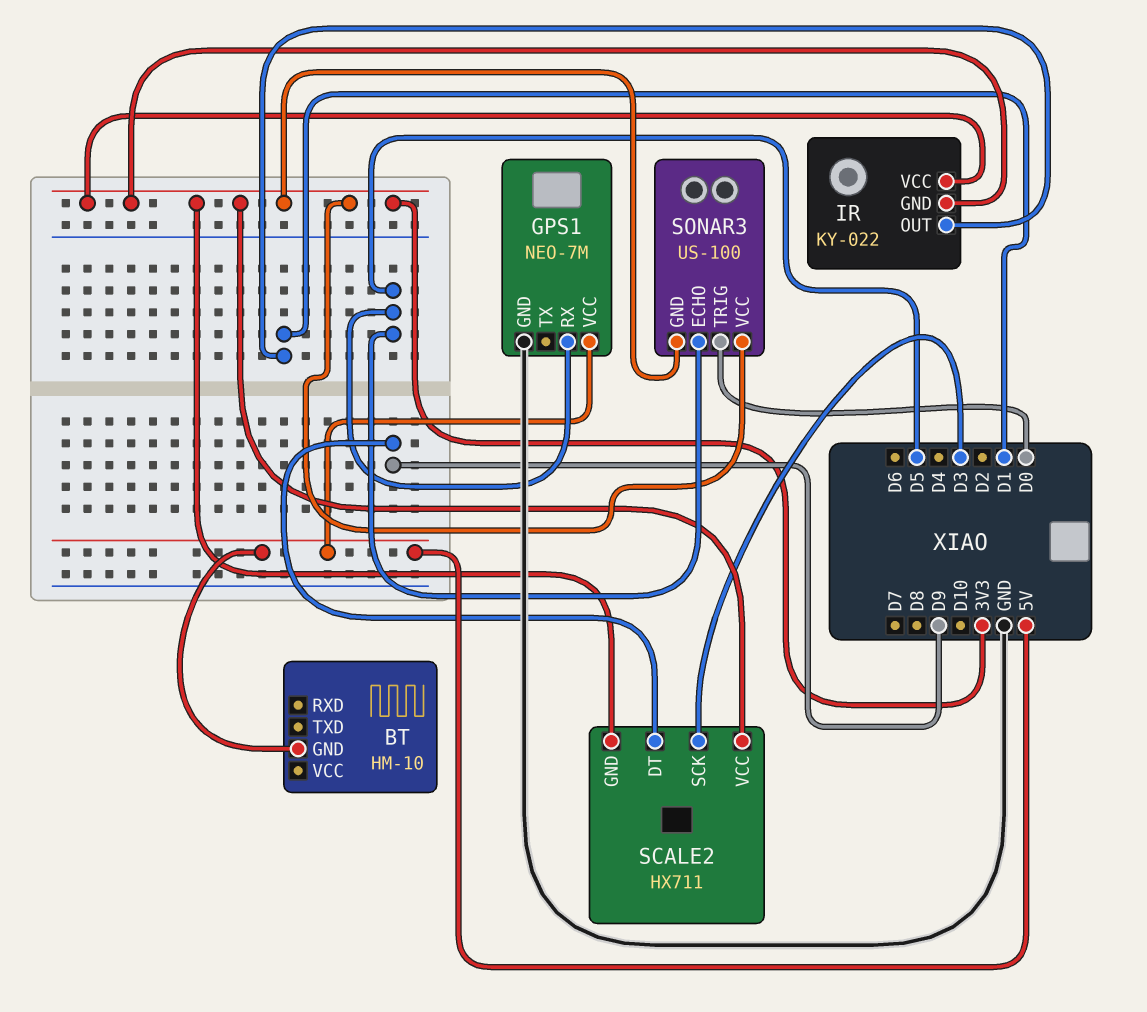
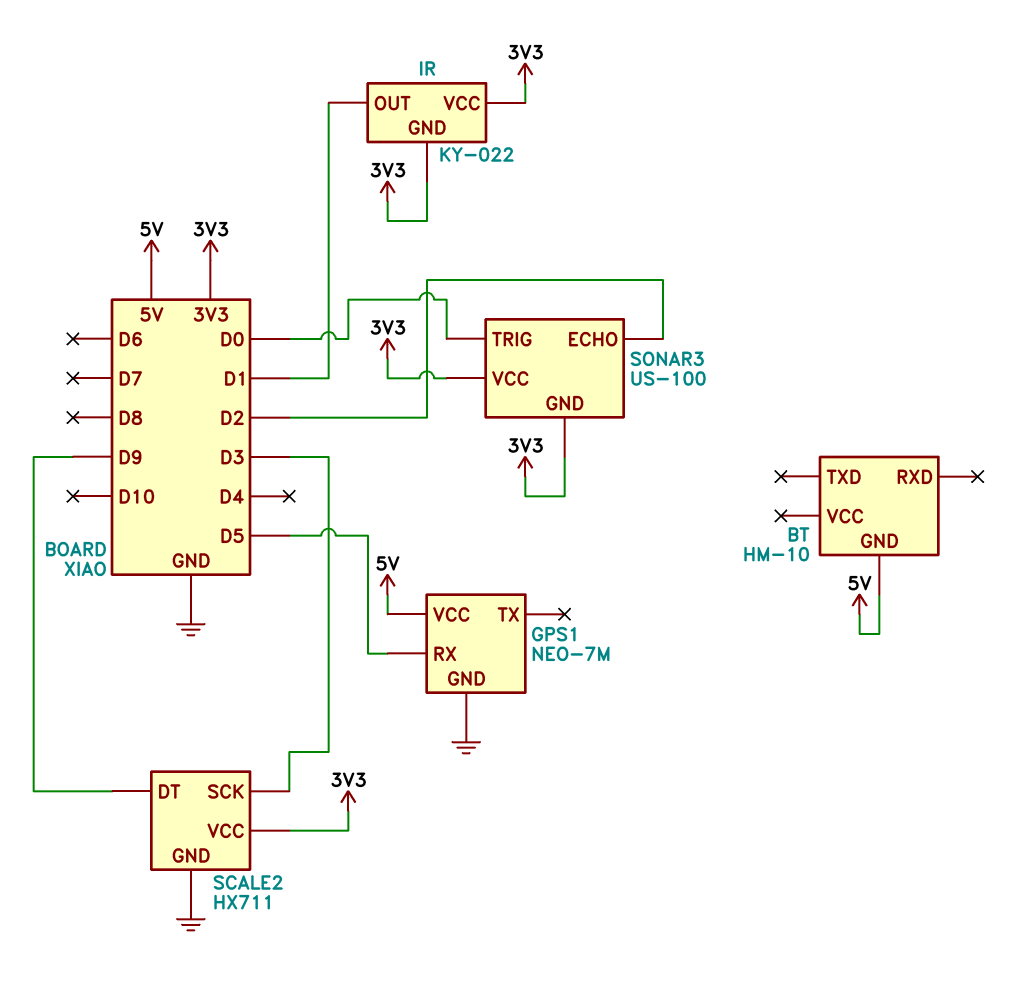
SCALE2 pin GND: 3V3 -> GND
SONAR3 pin ECHO: D5 -> D2

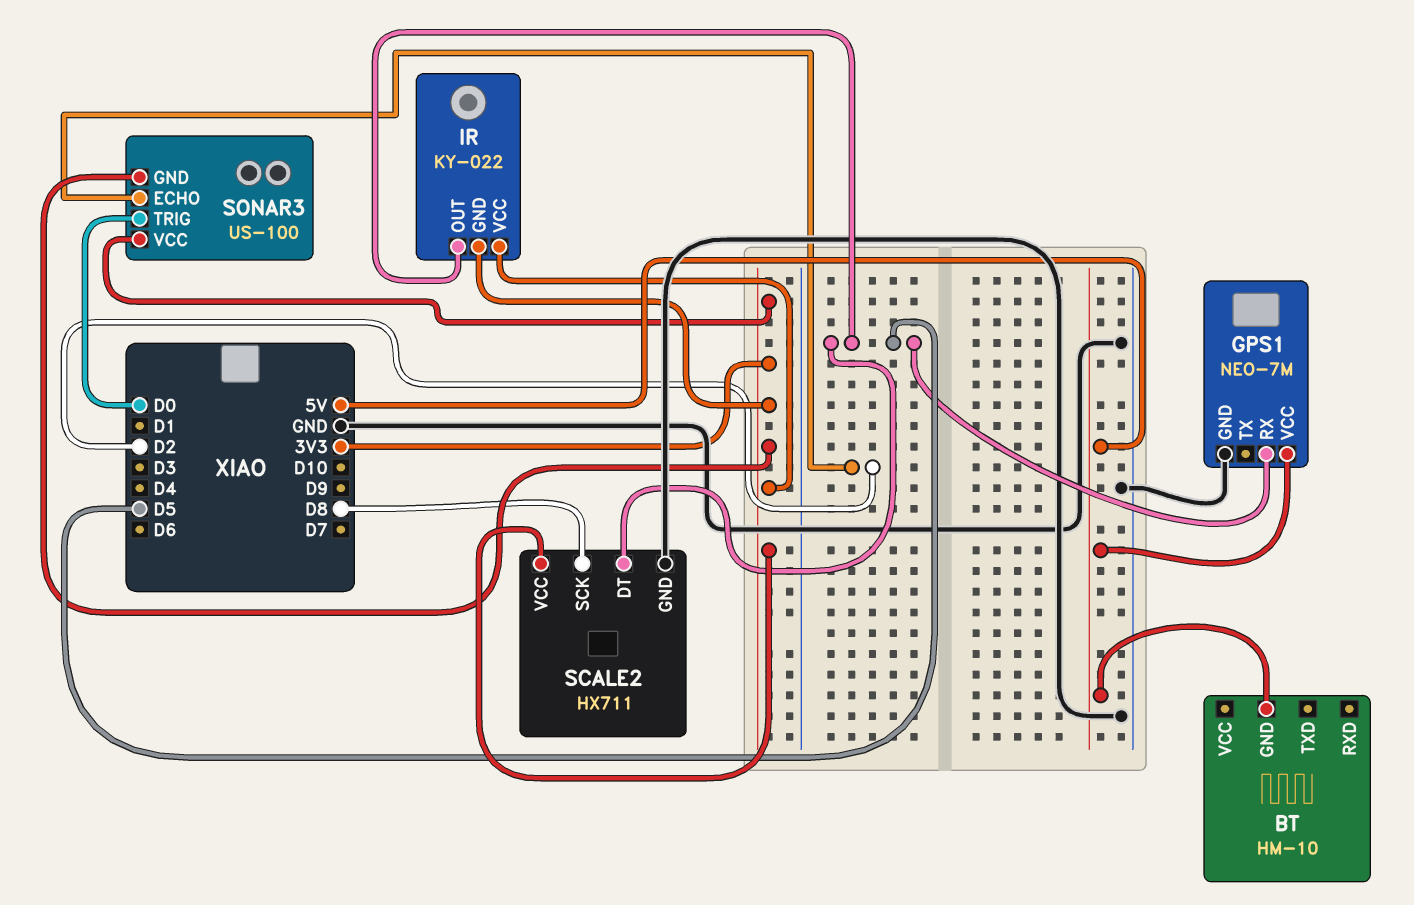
IR pin OUT: D1 -> D5
SCALE2 pin DT: D9 -> D5
SCALE2 pin SCK: D3 -> D8

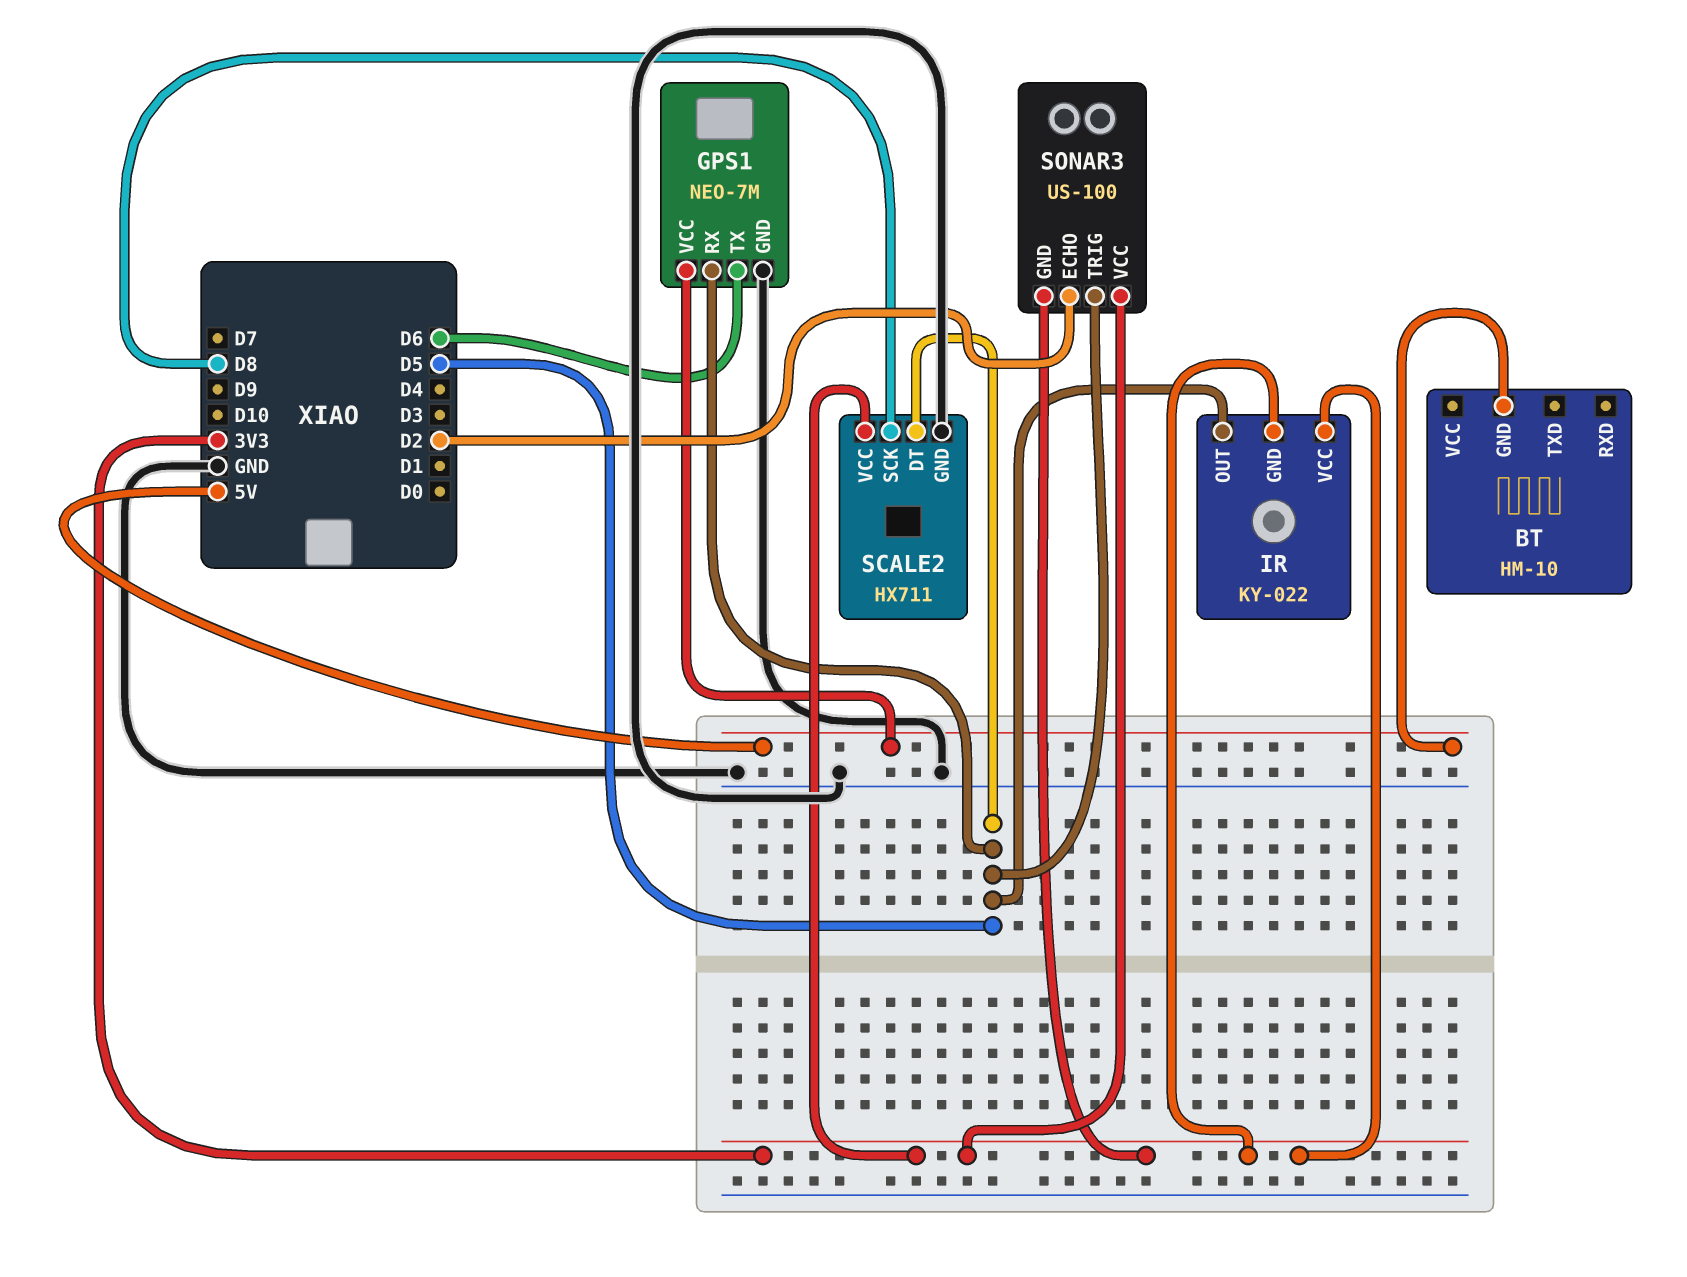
GPS1 pin TX: none -> D6
SONAR3 pin TRIG: D0 -> D5

